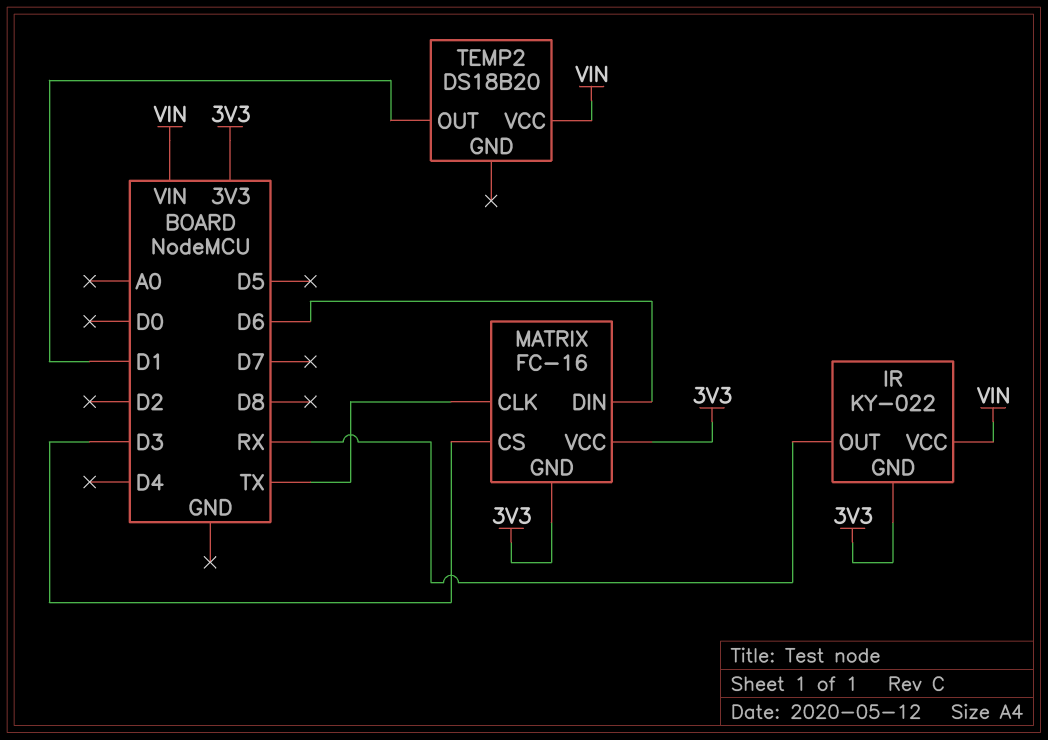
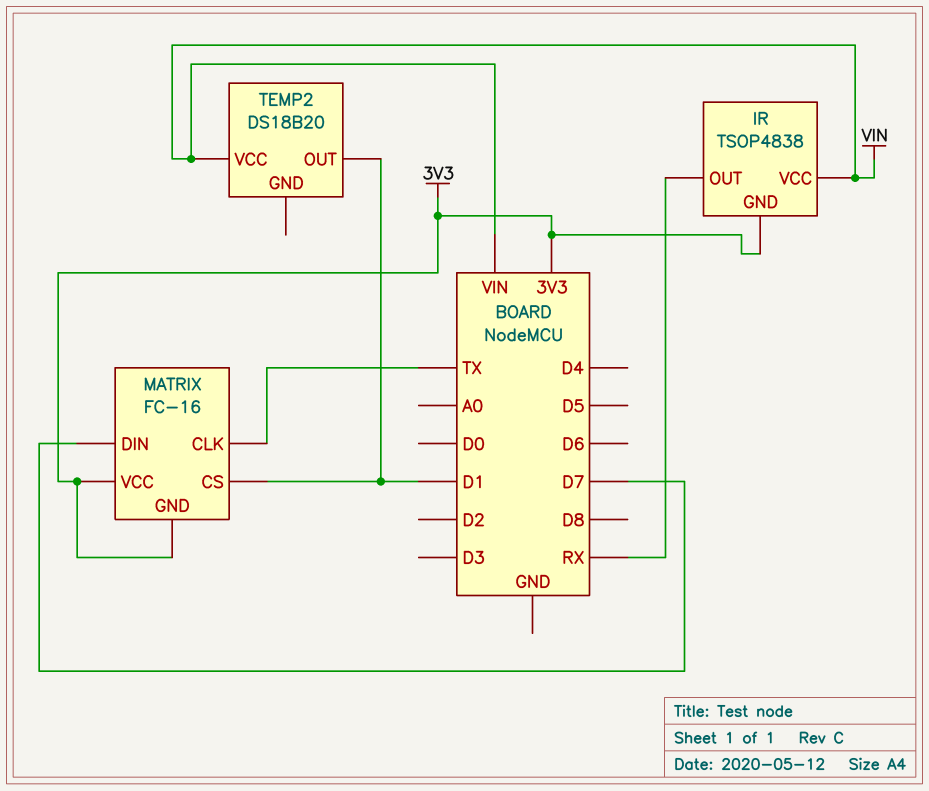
IR: KY-022 -> TSOP4838
MATRIX pin CS: D3 -> D1
MATRIX pin DIN: D6 -> D7

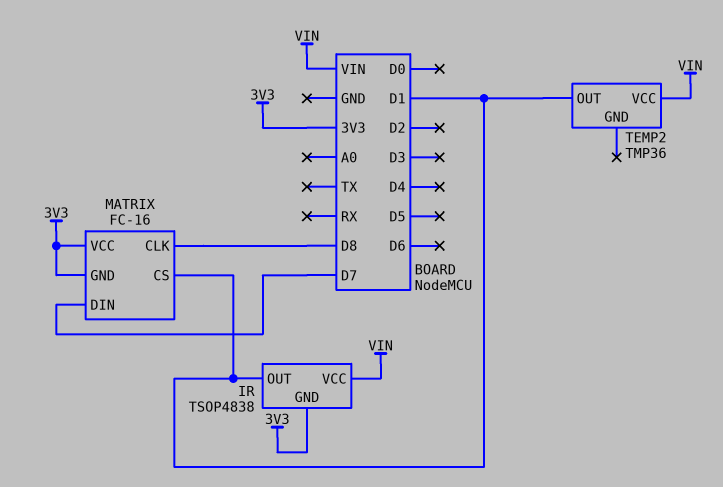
IR pin OUT: RX -> D1
MATRIX pin CLK: TX -> D8
TEMP2: DS18B20 -> TMP36

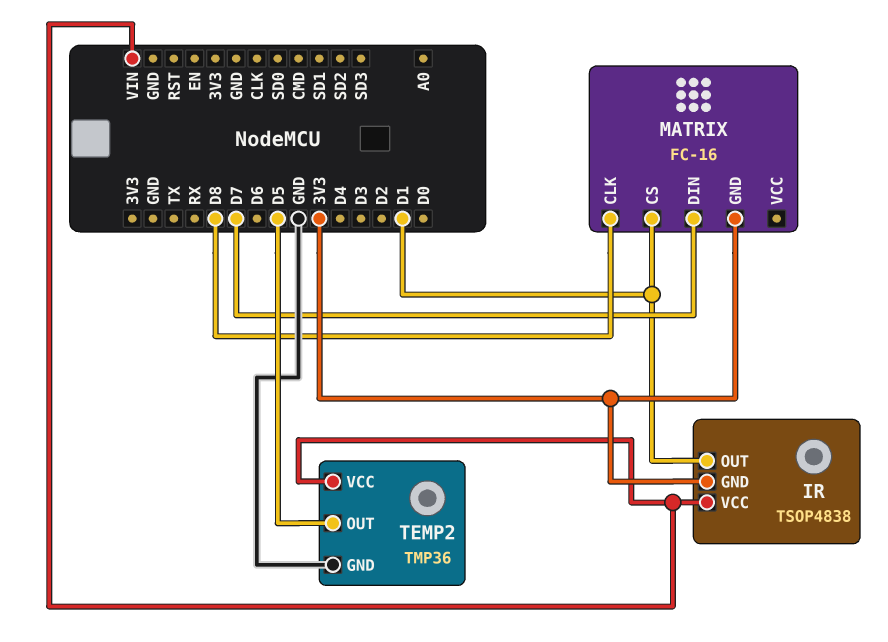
MATRIX pin VCC: 3V3 -> none
TEMP2 pin GND: none -> GND
TEMP2 pin OUT: D1 -> D5

